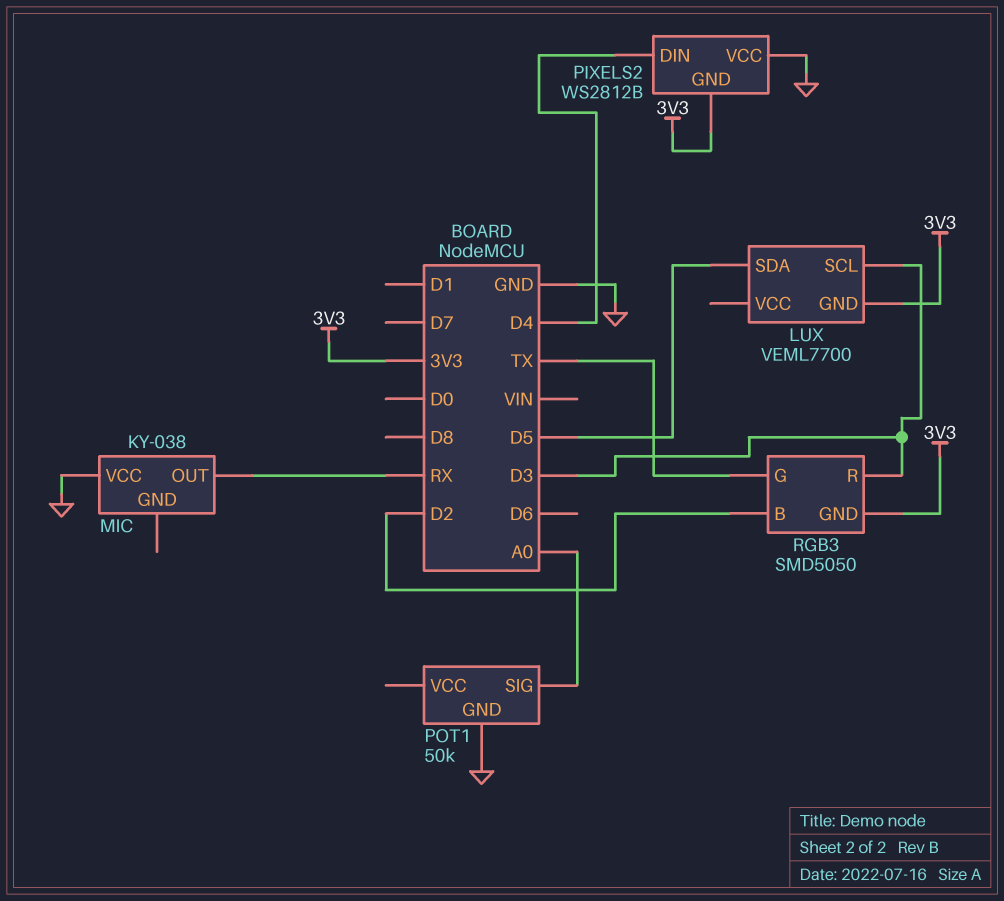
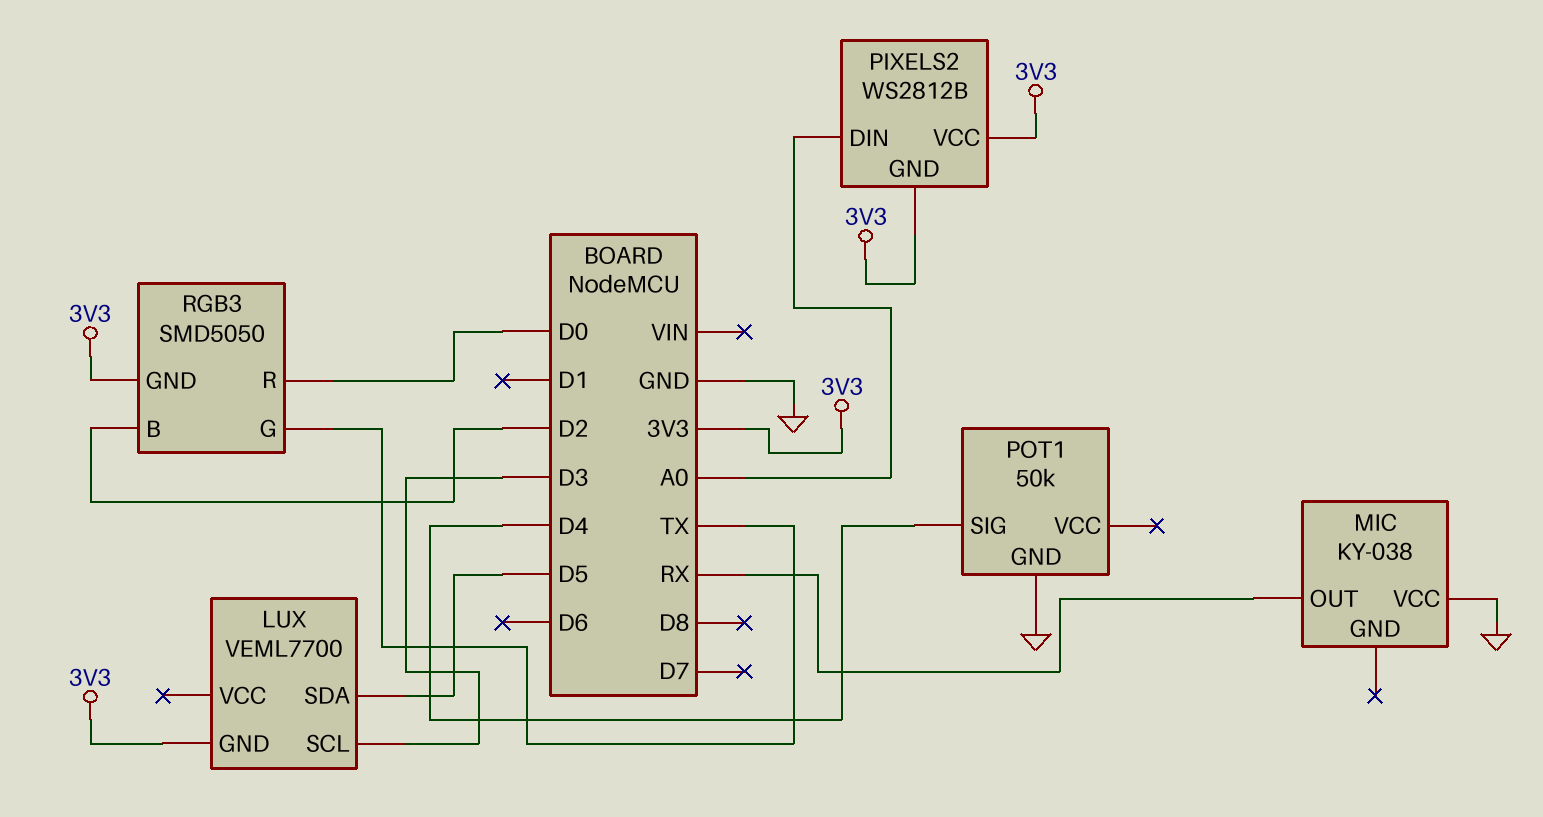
PIXELS2 pin DIN: D4 -> A0
PIXELS2 pin VCC: GND -> 3V3
POT1 pin SIG: A0 -> D4
RGB3 pin R: D3 -> D0

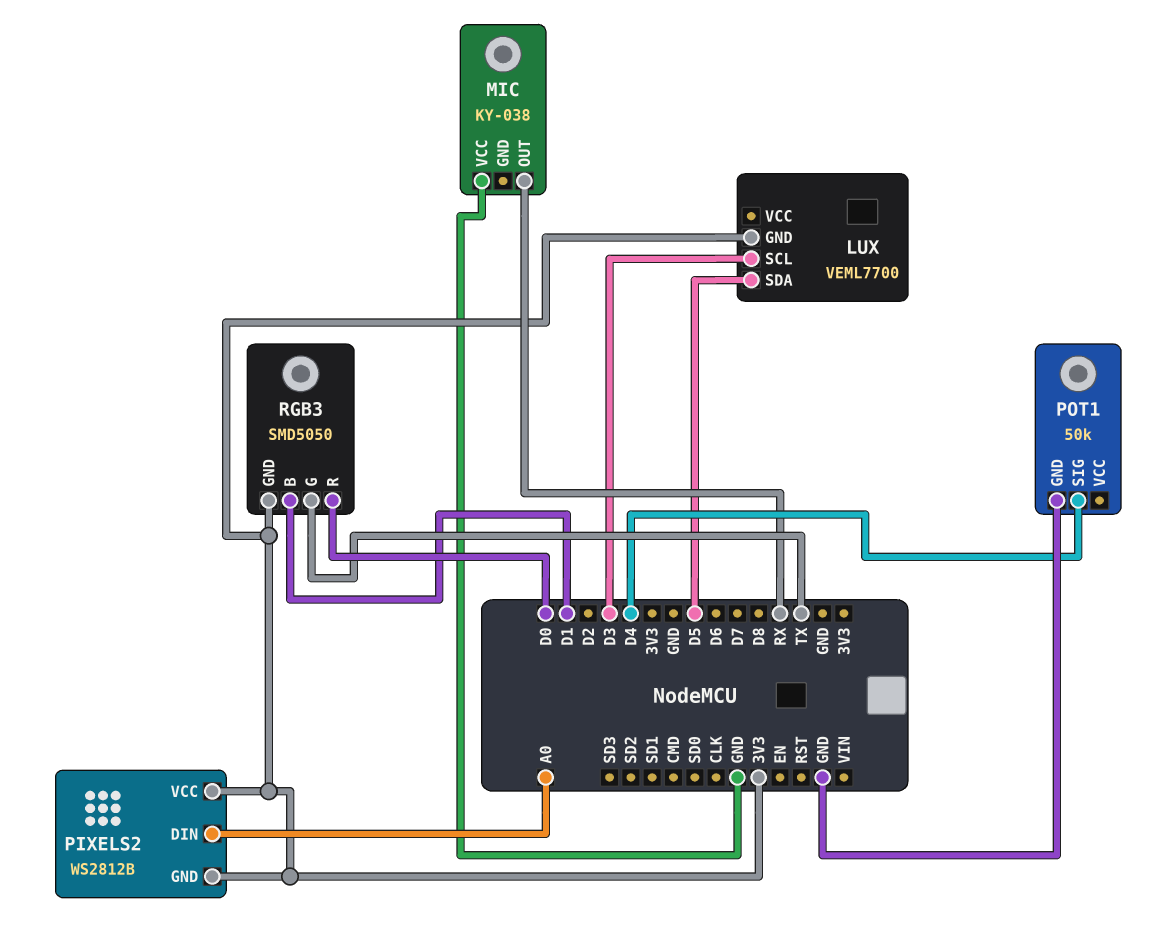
RGB3 pin B: D2 -> D1

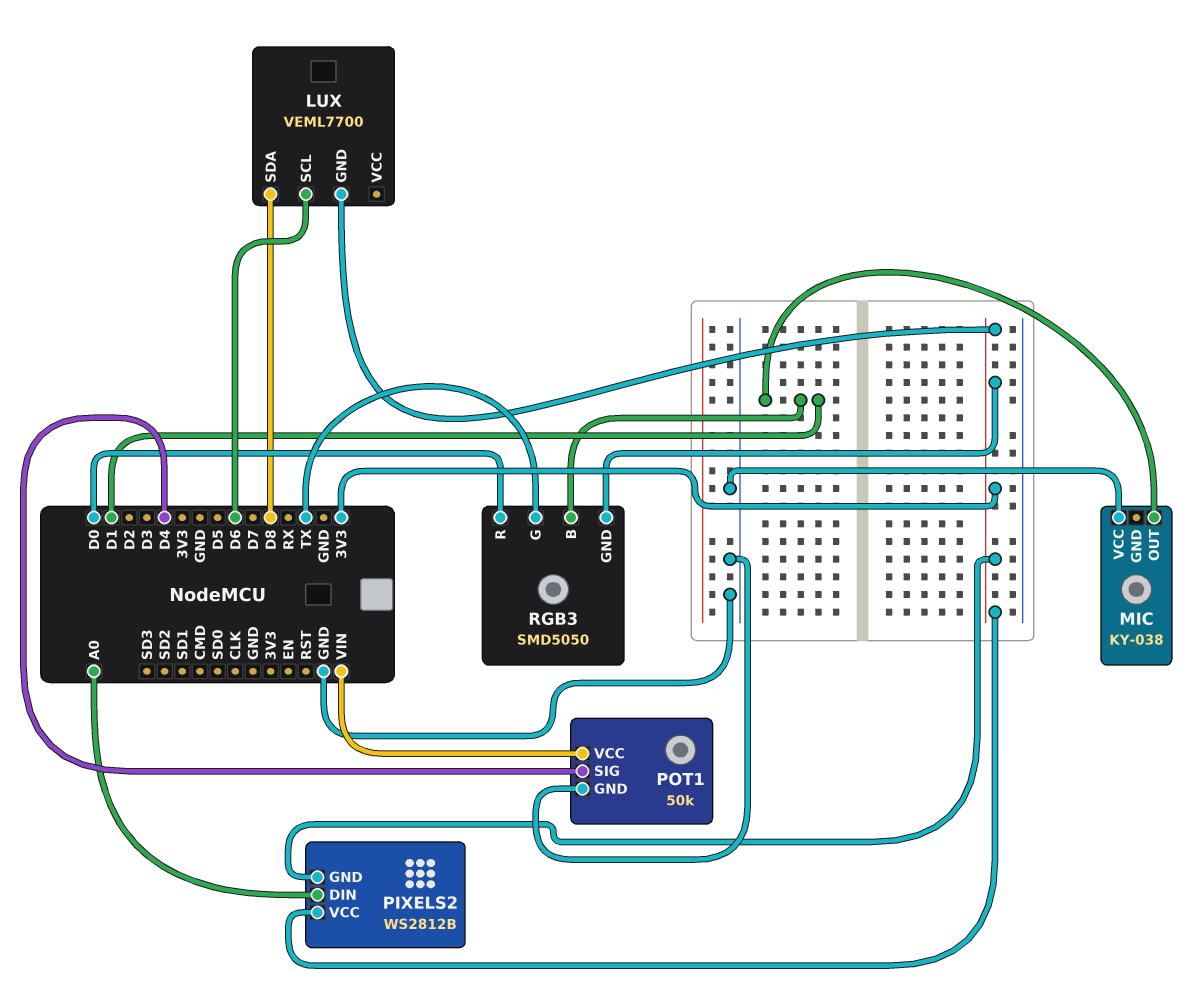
LUX pin SCL: D3 -> D6
LUX pin SDA: D5 -> D8
MIC pin OUT: RX -> D1
POT1 pin VCC: none -> VIN

